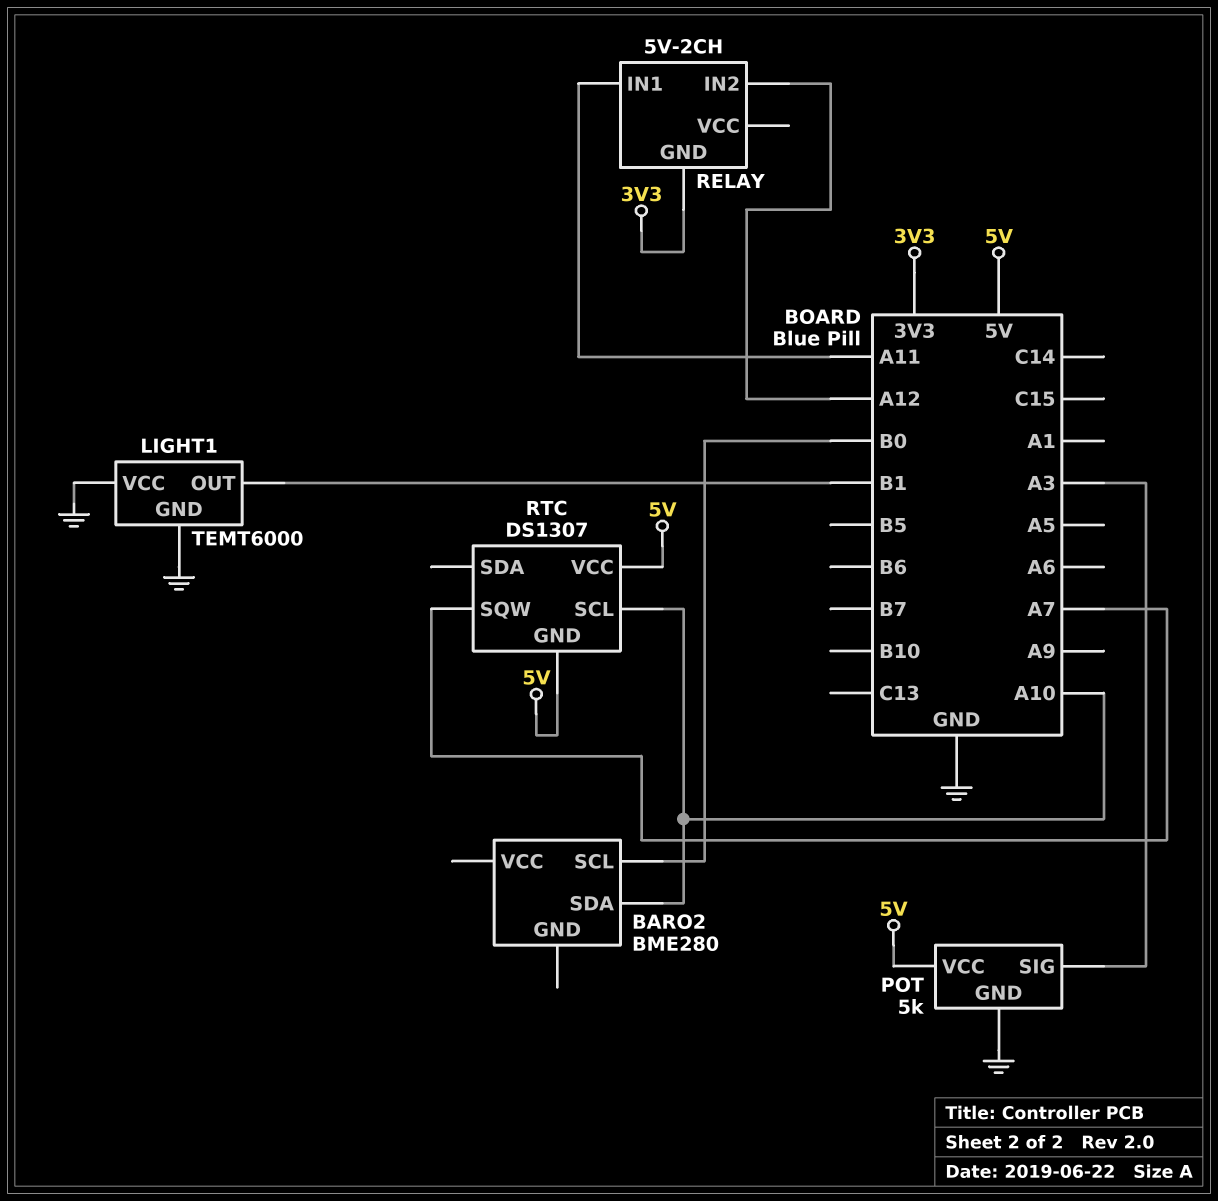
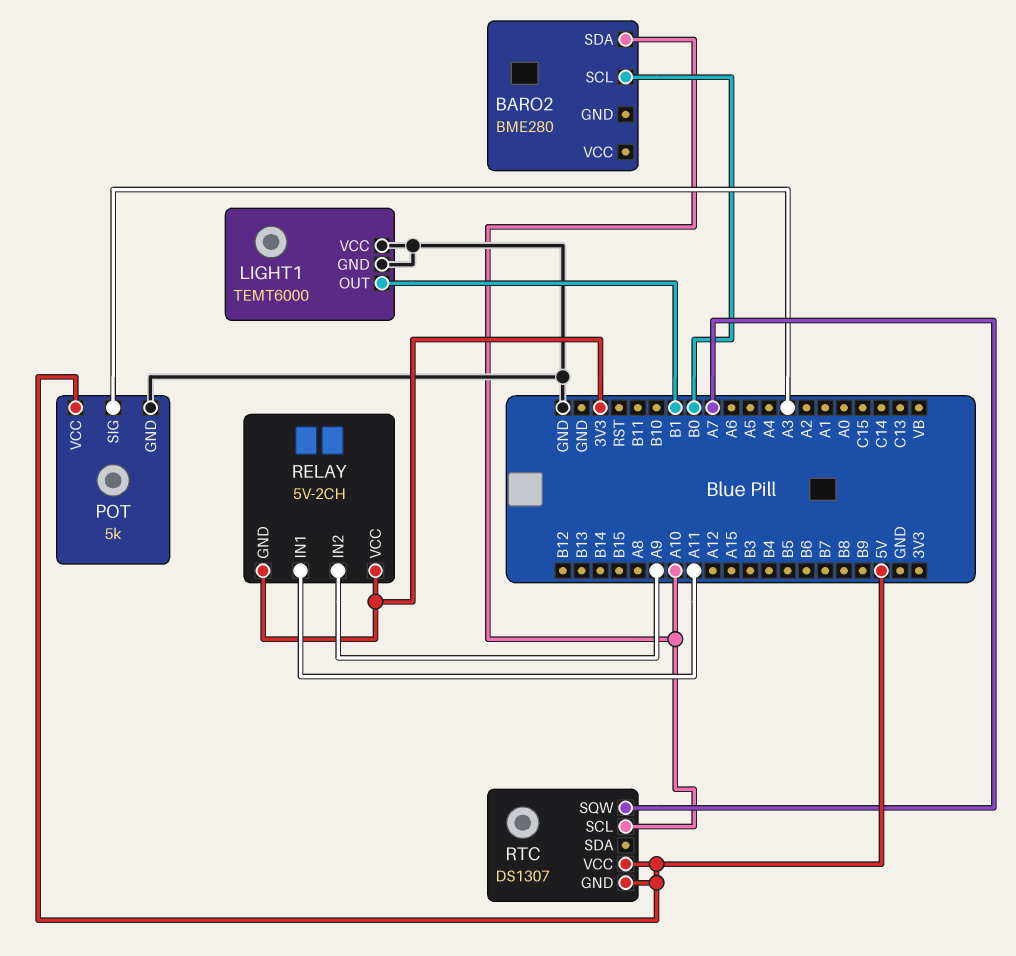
RELAY pin IN2: A12 -> A9
RELAY pin VCC: none -> 3V3

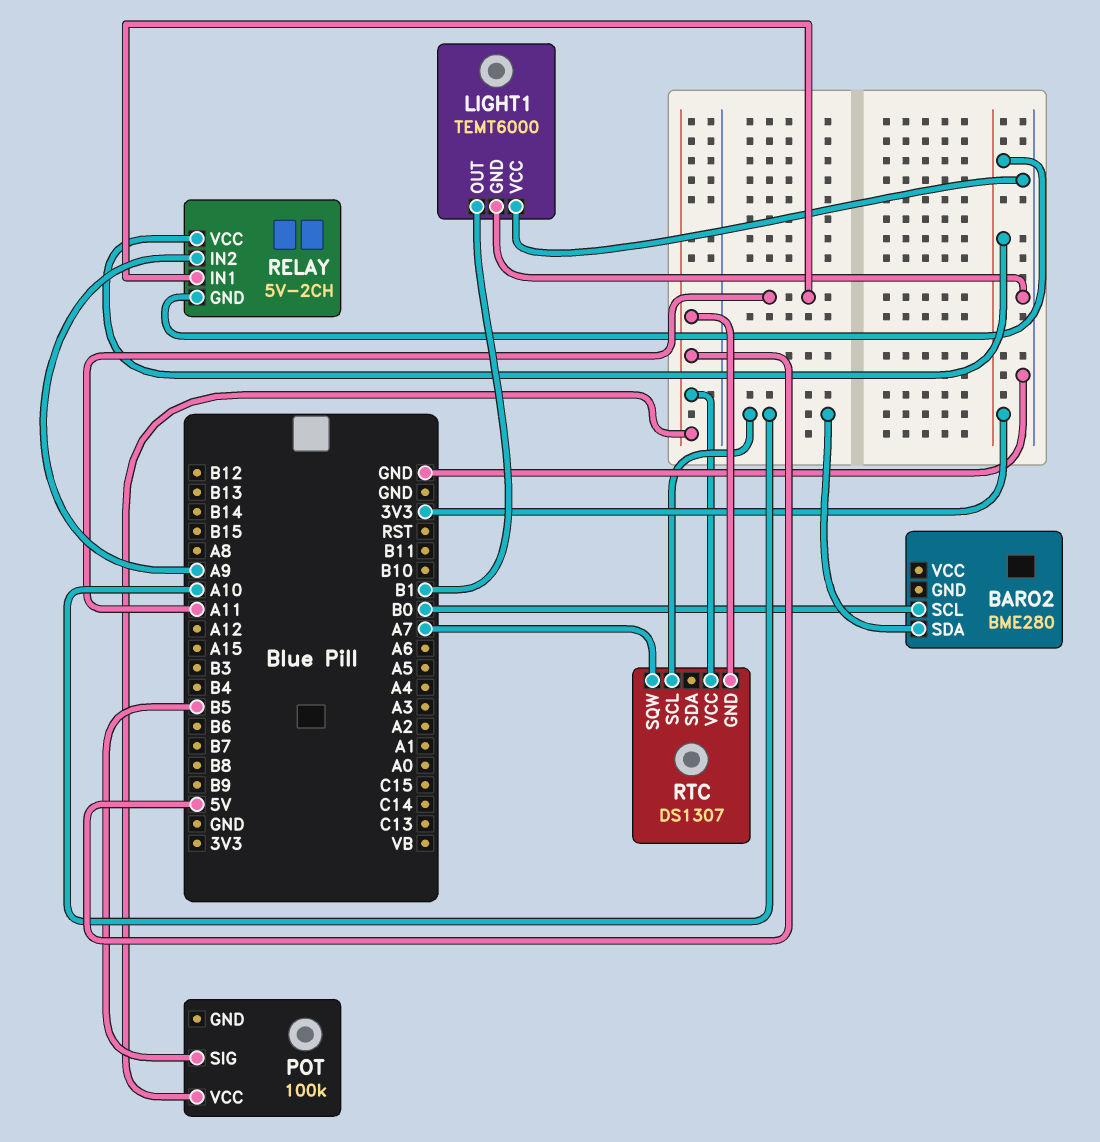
POT: 5k -> 100k
POT pin GND: GND -> none
POT pin SIG: A3 -> B5

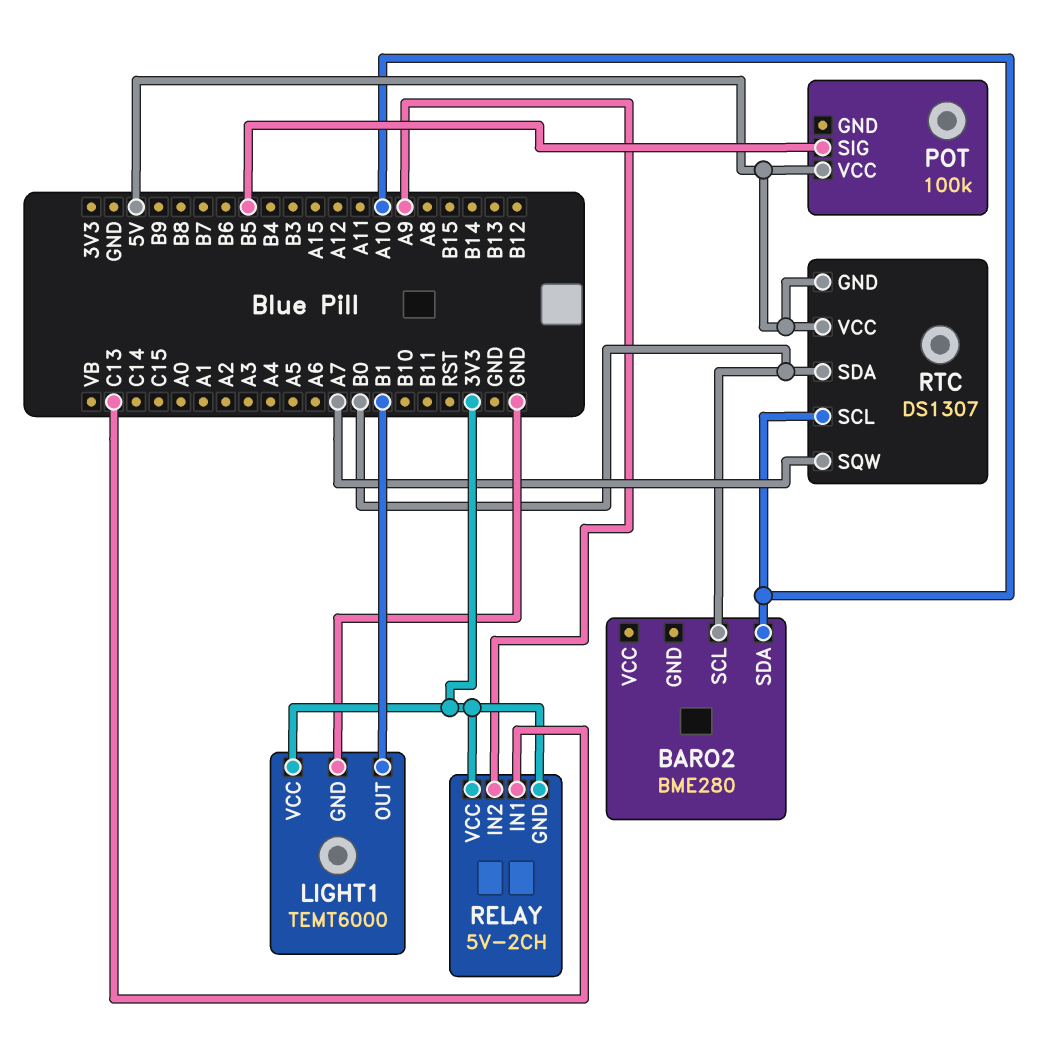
LIGHT1 pin VCC: GND -> 3V3
RELAY pin IN1: A11 -> C13
RTC pin SDA: none -> B0

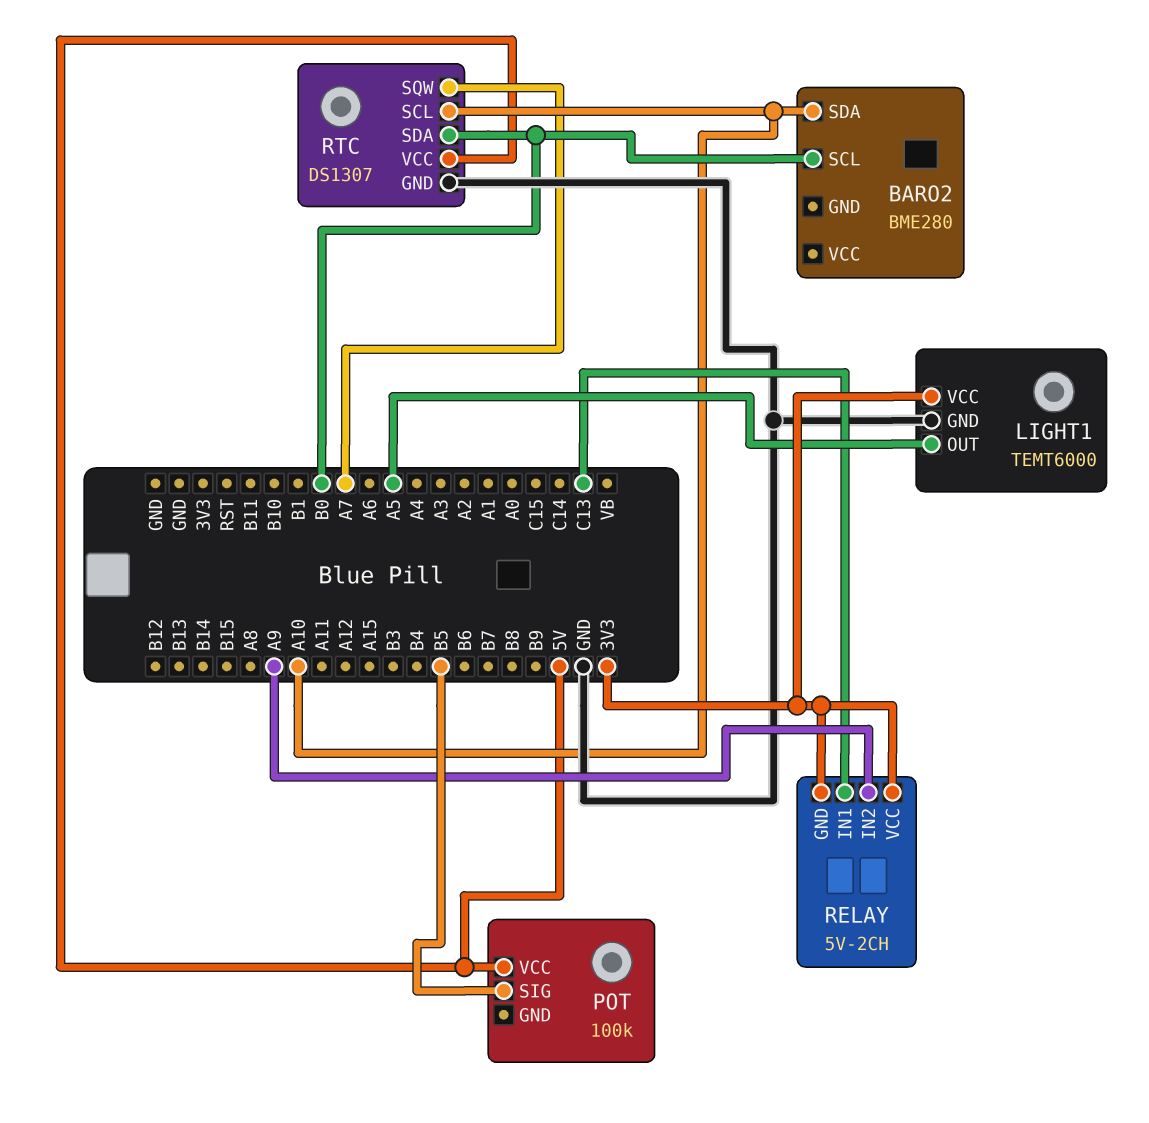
LIGHT1 pin OUT: B1 -> A5
RTC pin GND: 5V -> GND

